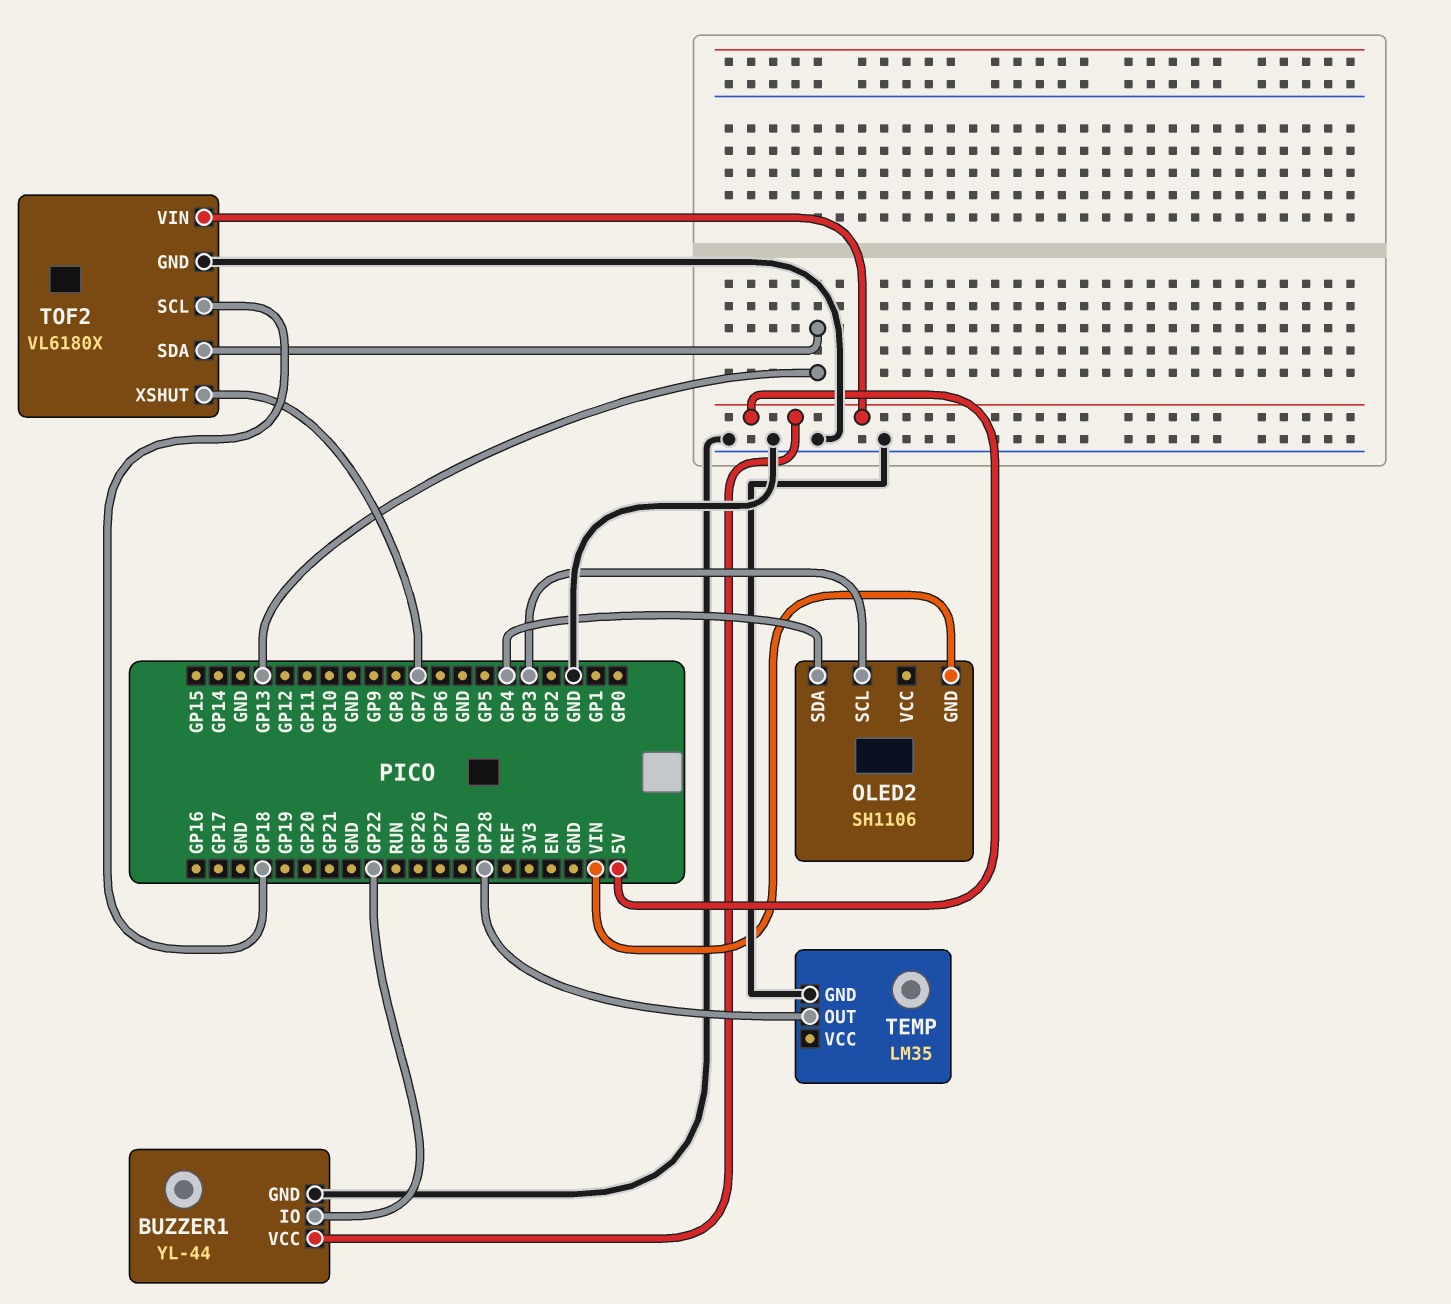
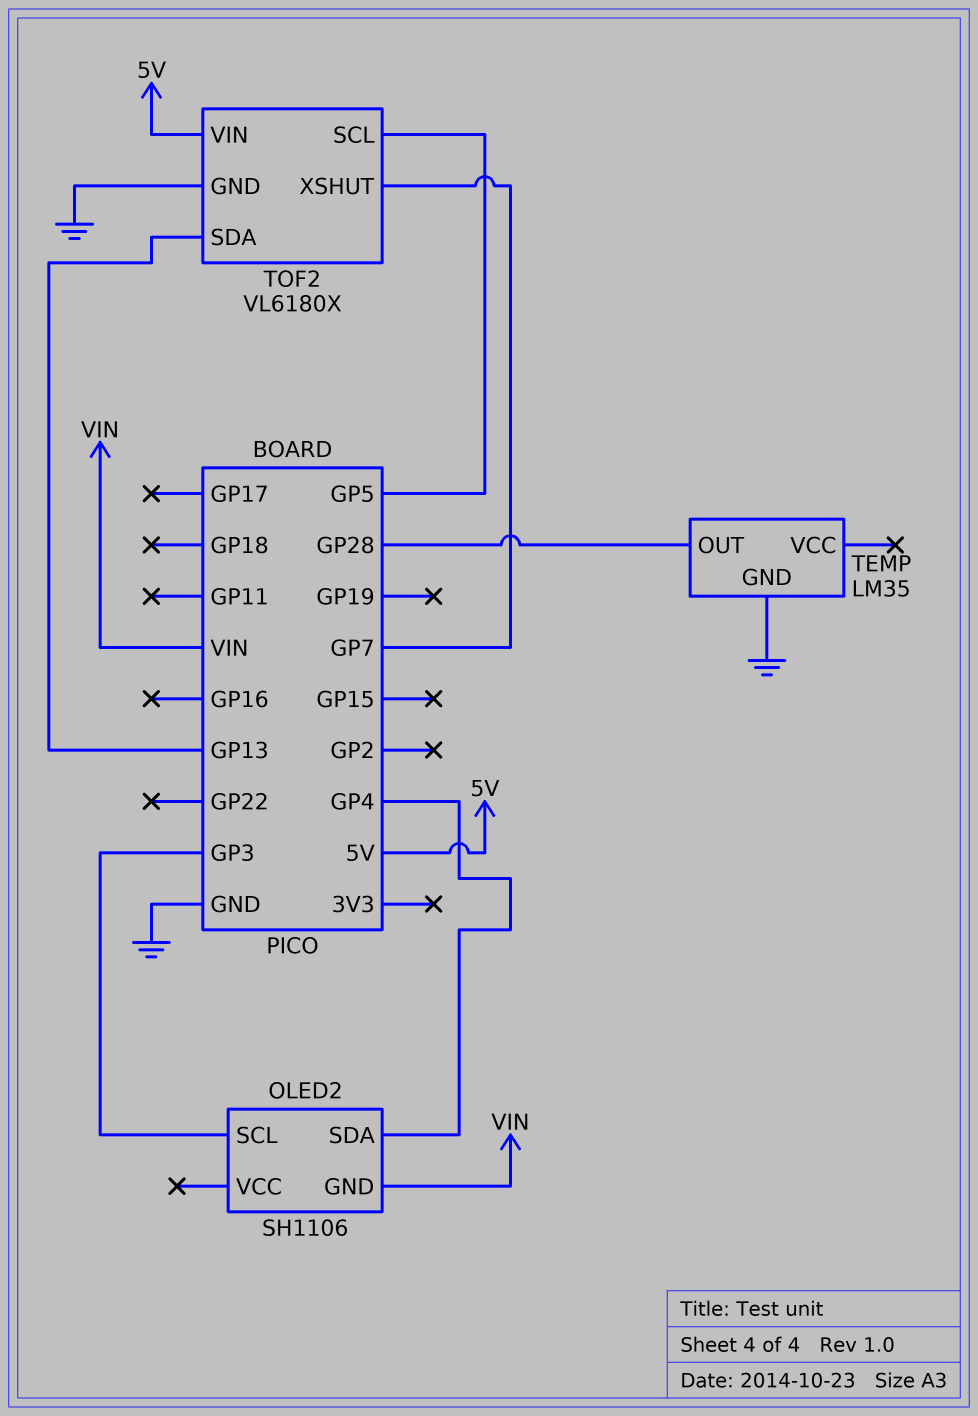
BUZZER1: YL-44 -> none
BUZZER1 pin GND: GND -> none
BUZZER1 pin IO: GP22 -> none
BUZZER1 pin VCC: 5V -> none
TOF2 pin SCL: GP18 -> GP5

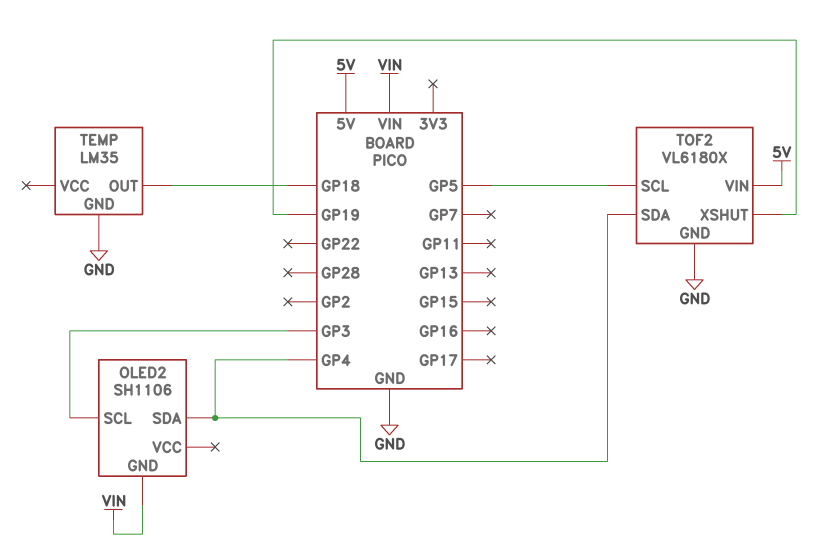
TEMP pin OUT: GP28 -> GP18
TOF2 pin SDA: GP13 -> GP4
TOF2 pin XSHUT: GP7 -> GP19

